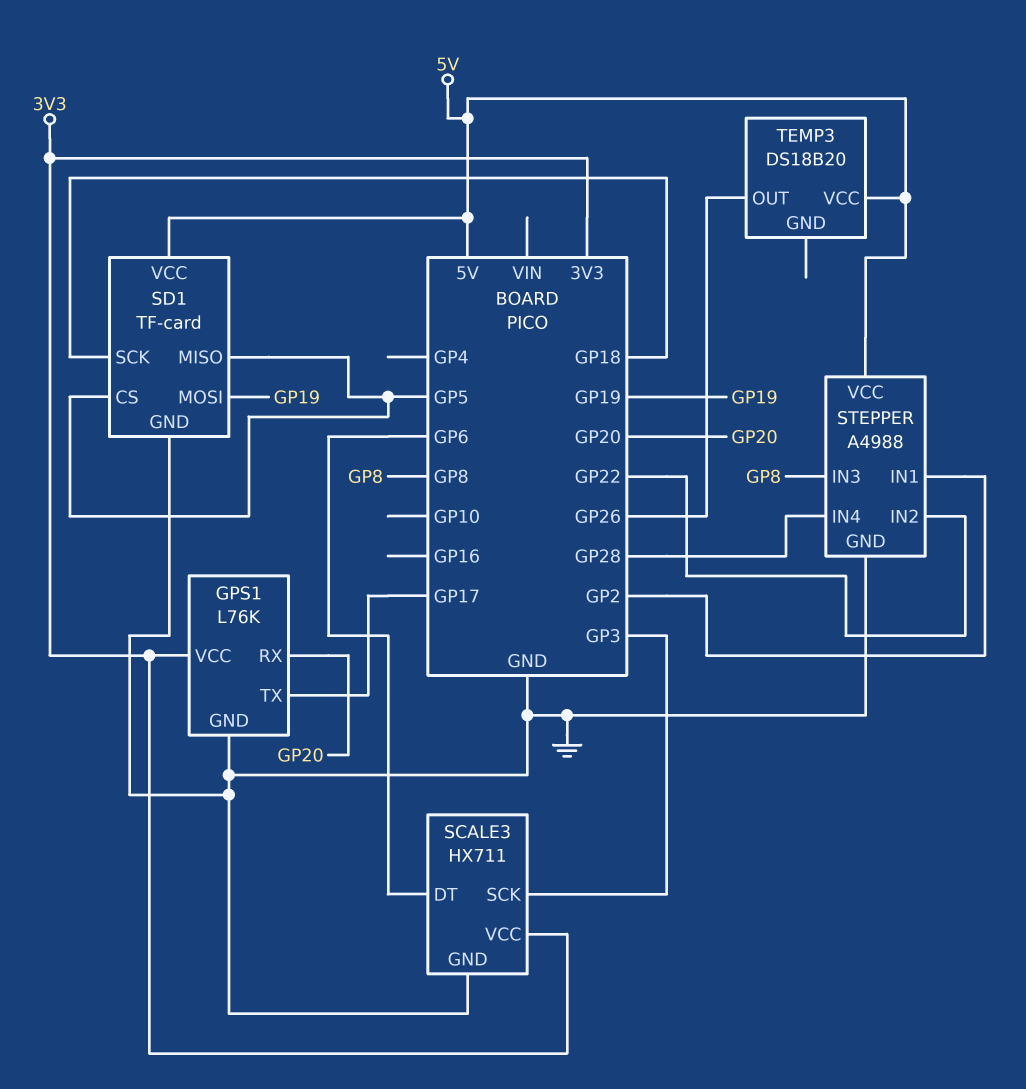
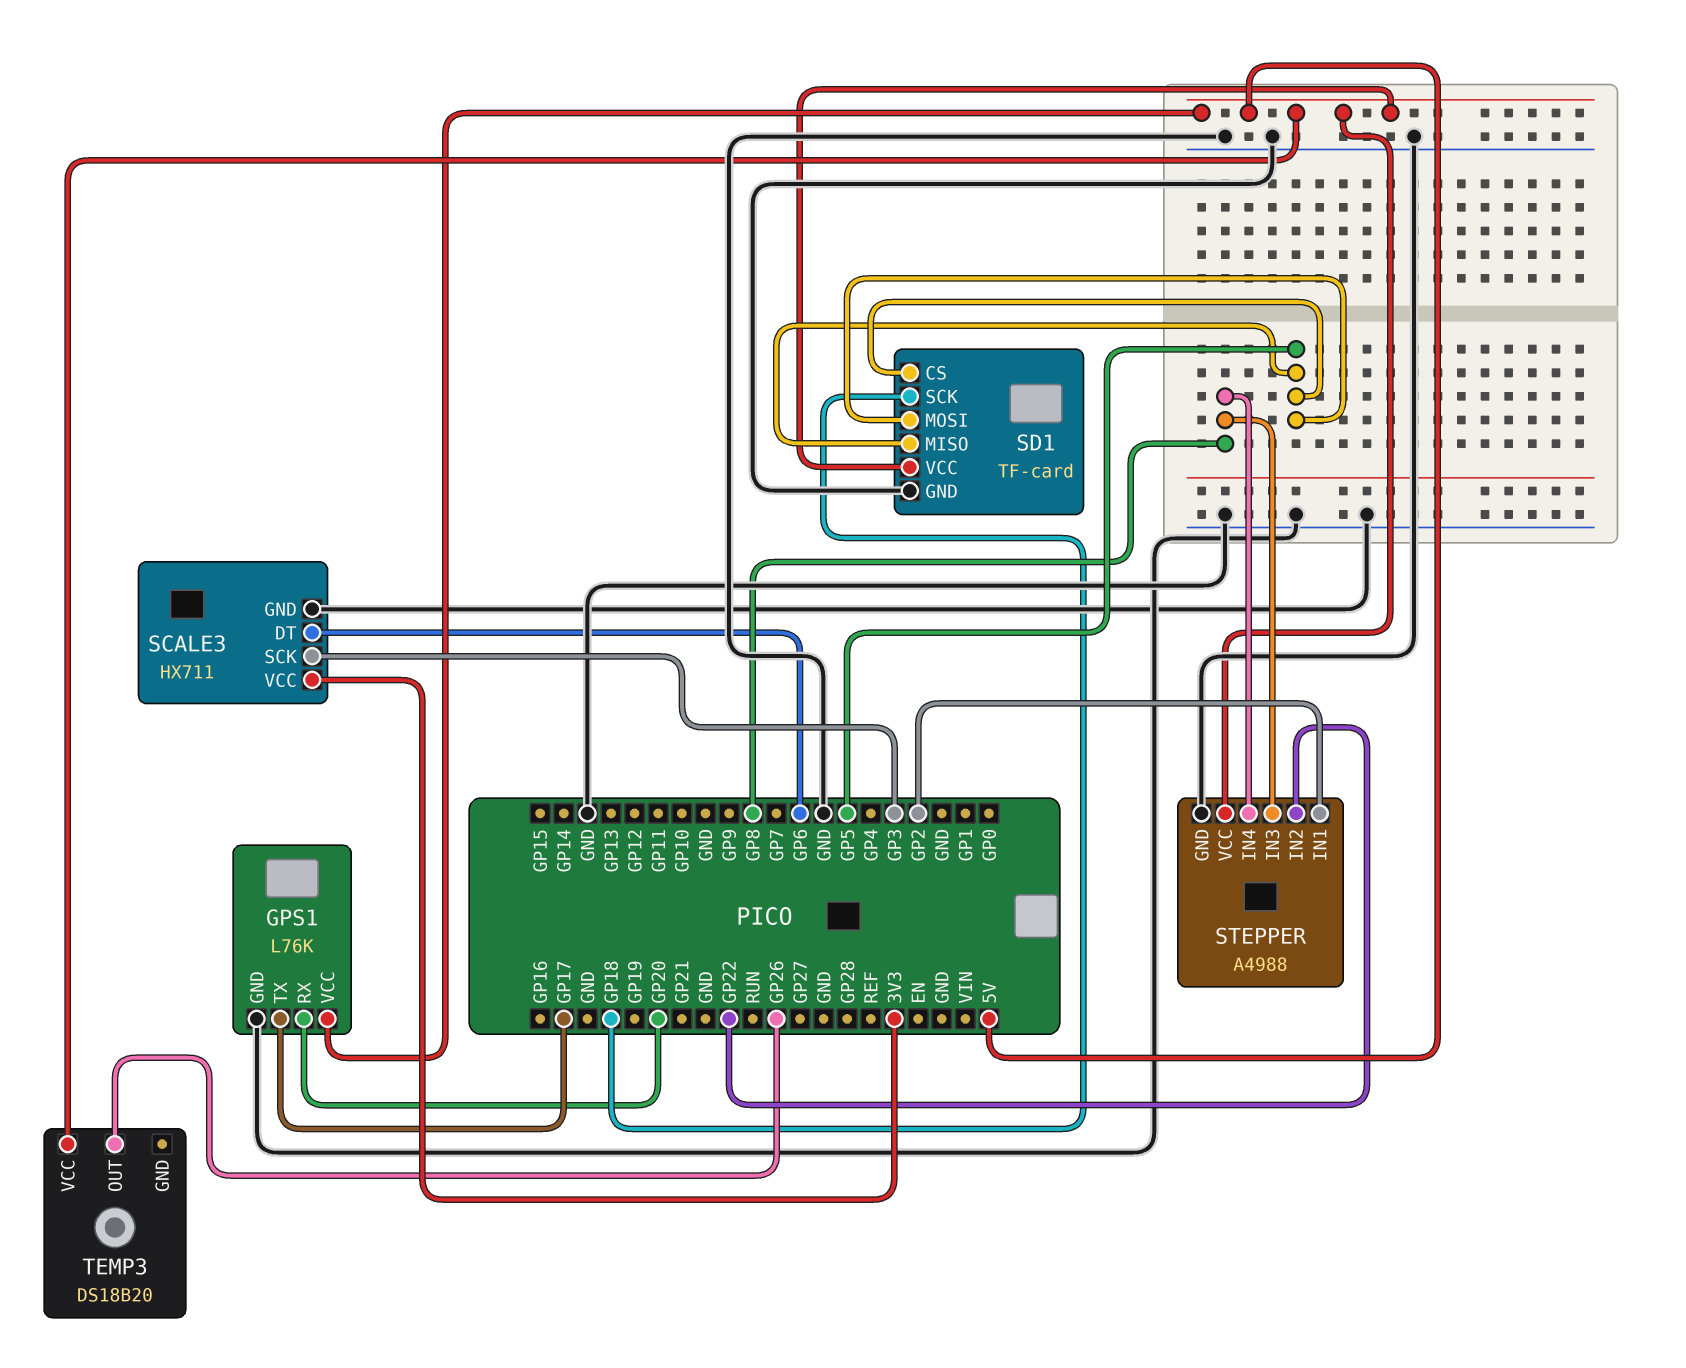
GPS1 pin VCC: 3V3 -> 5V
SD1 pin MOSI: GP19 -> GP5
STEPPER pin IN4: GP28 -> GP8

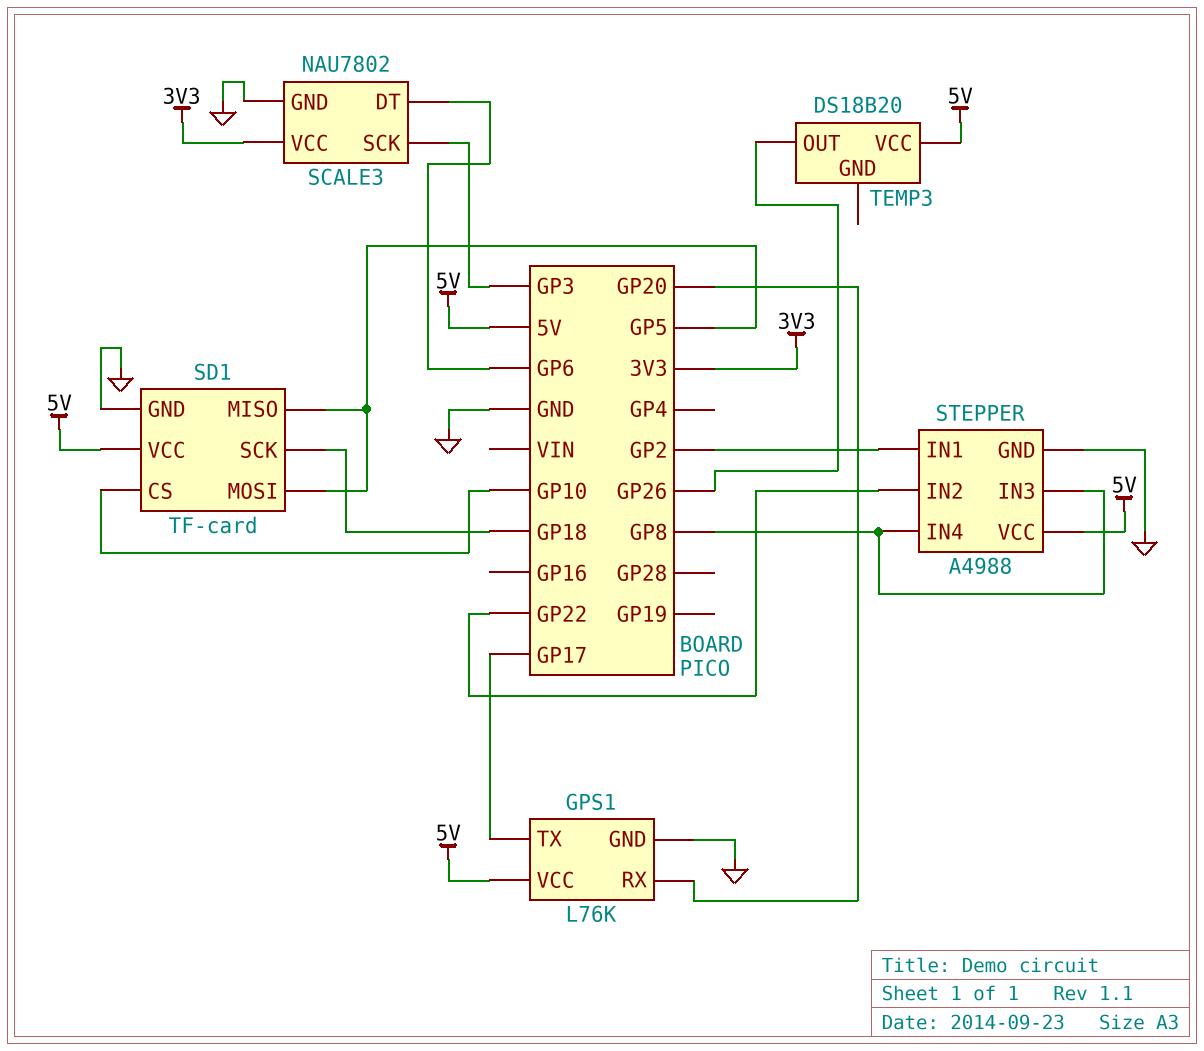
SCALE3: HX711 -> NAU7802
SD1 pin CS: GP5 -> GP10

